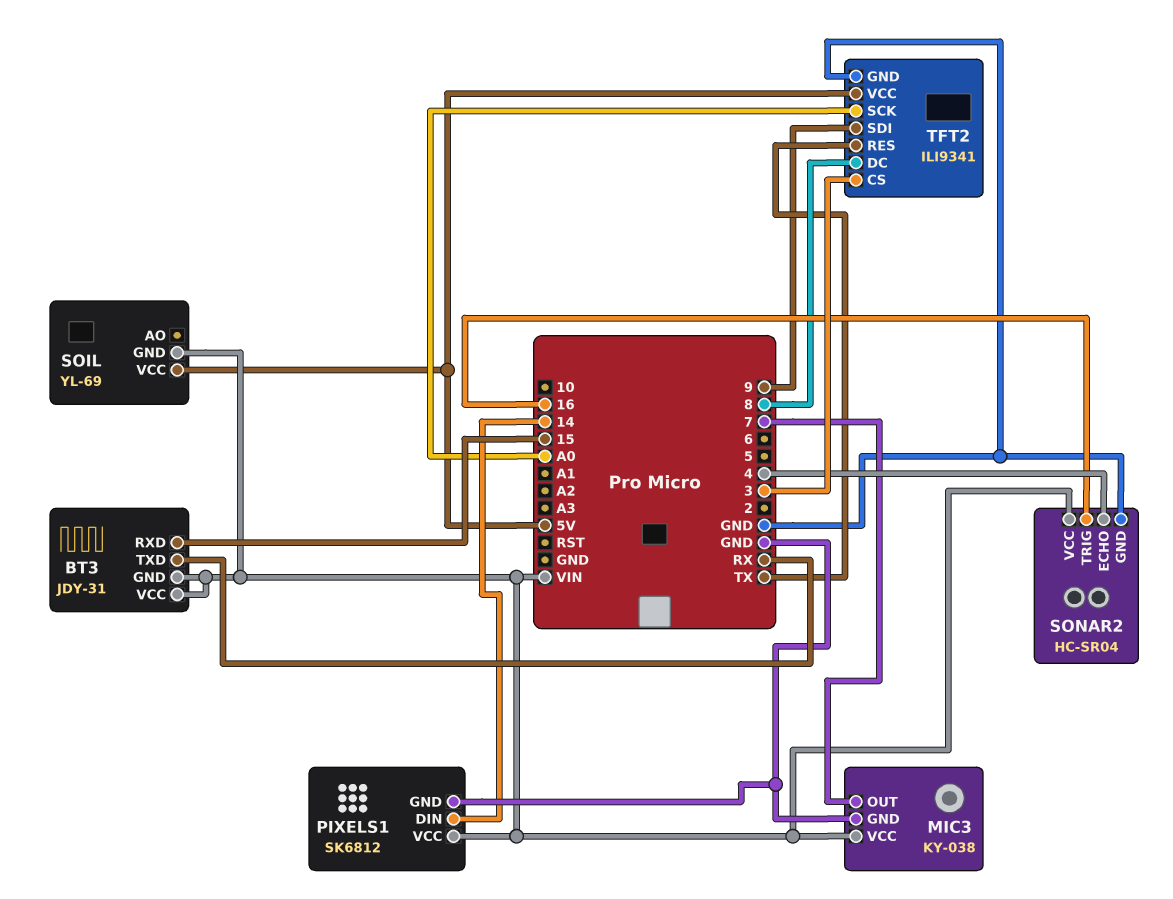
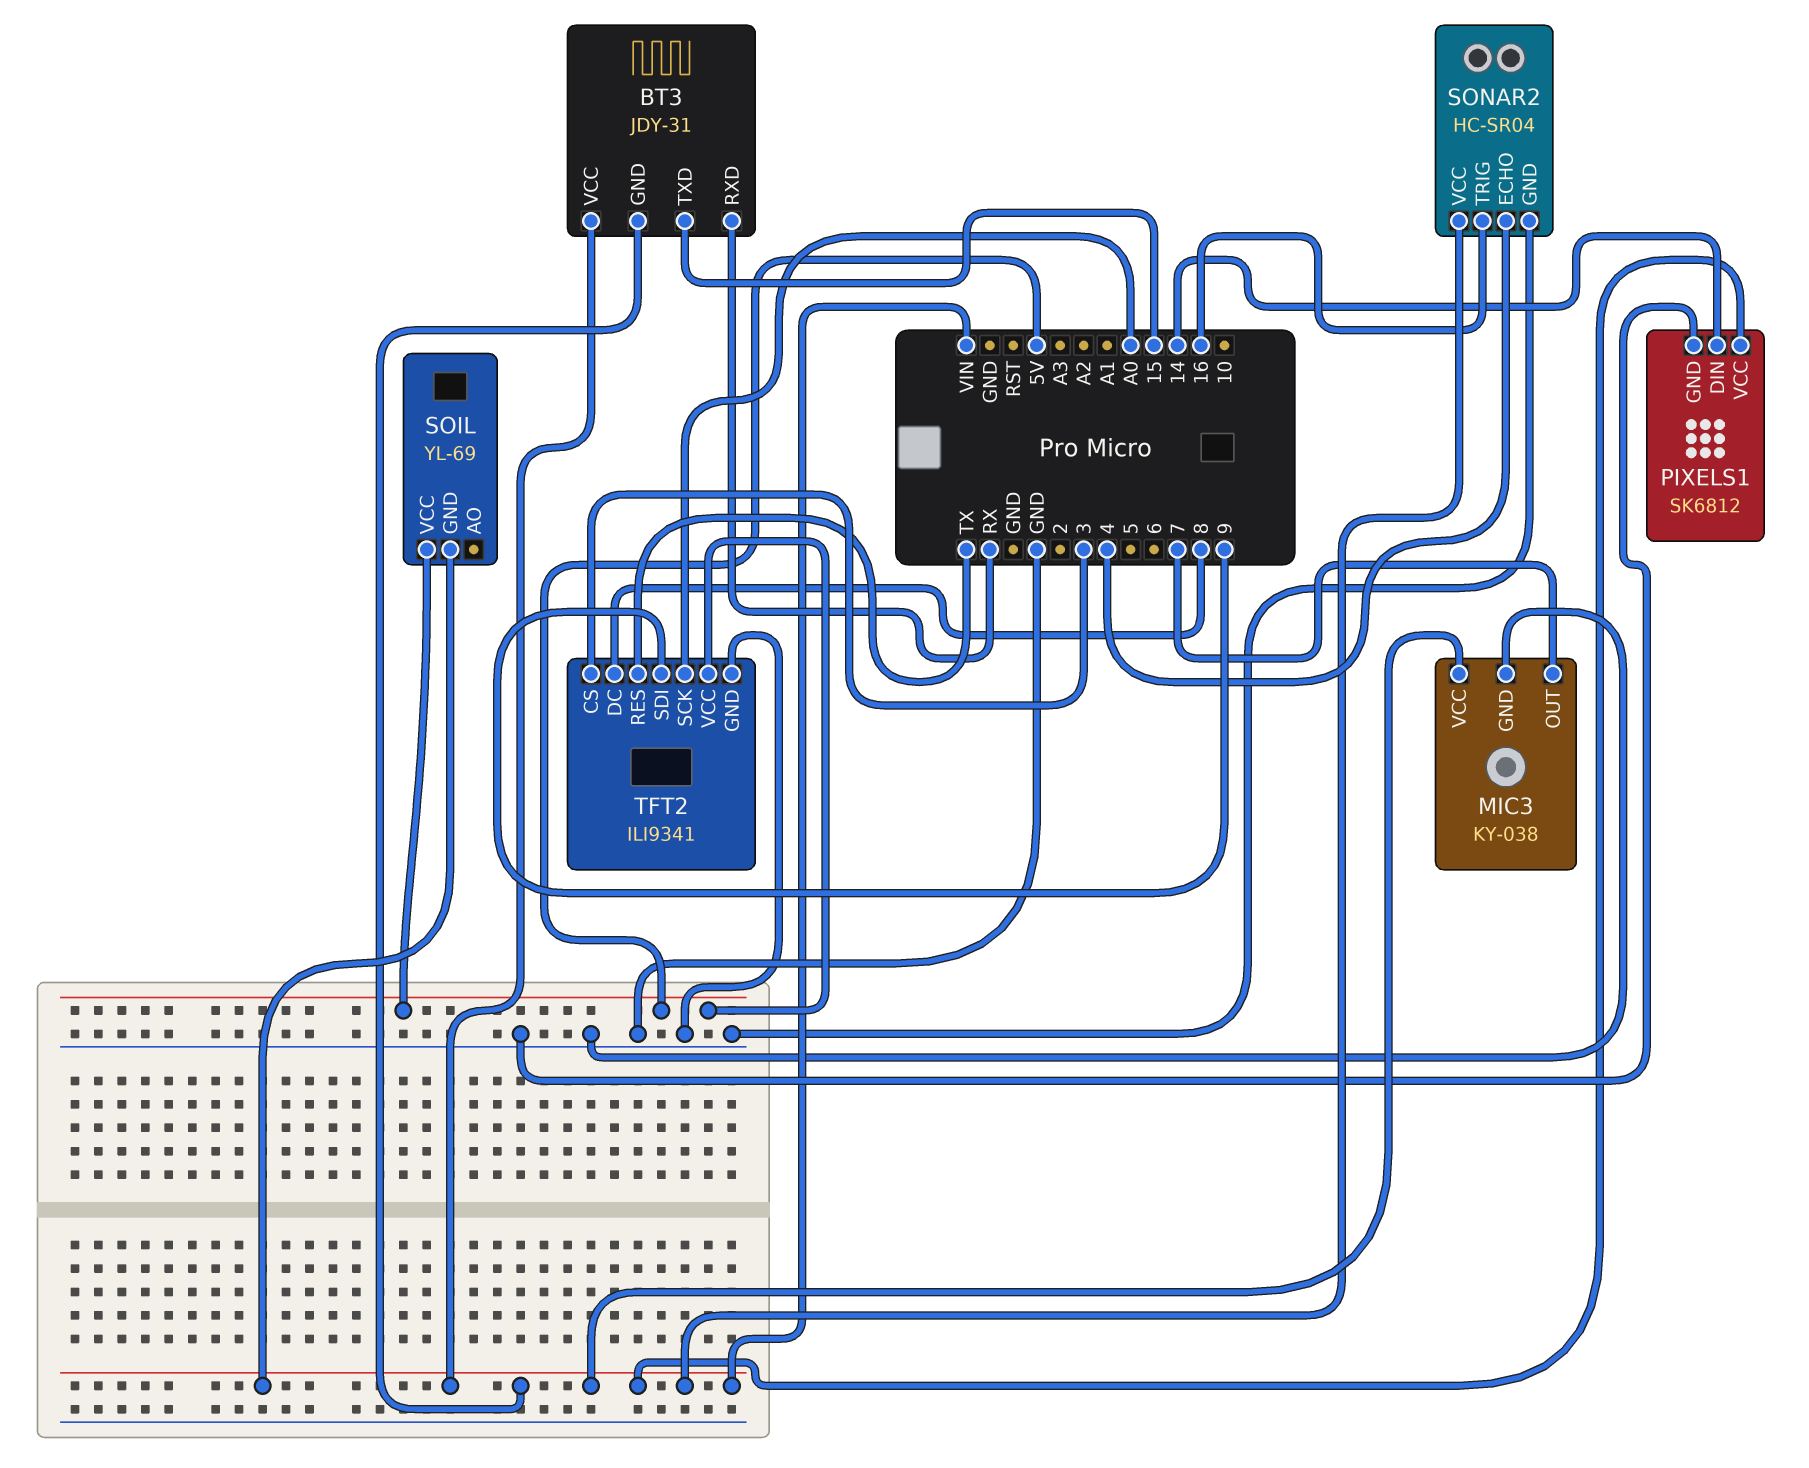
BT3 pin RXD: 15 -> RX
BT3 pin TXD: RX -> 15

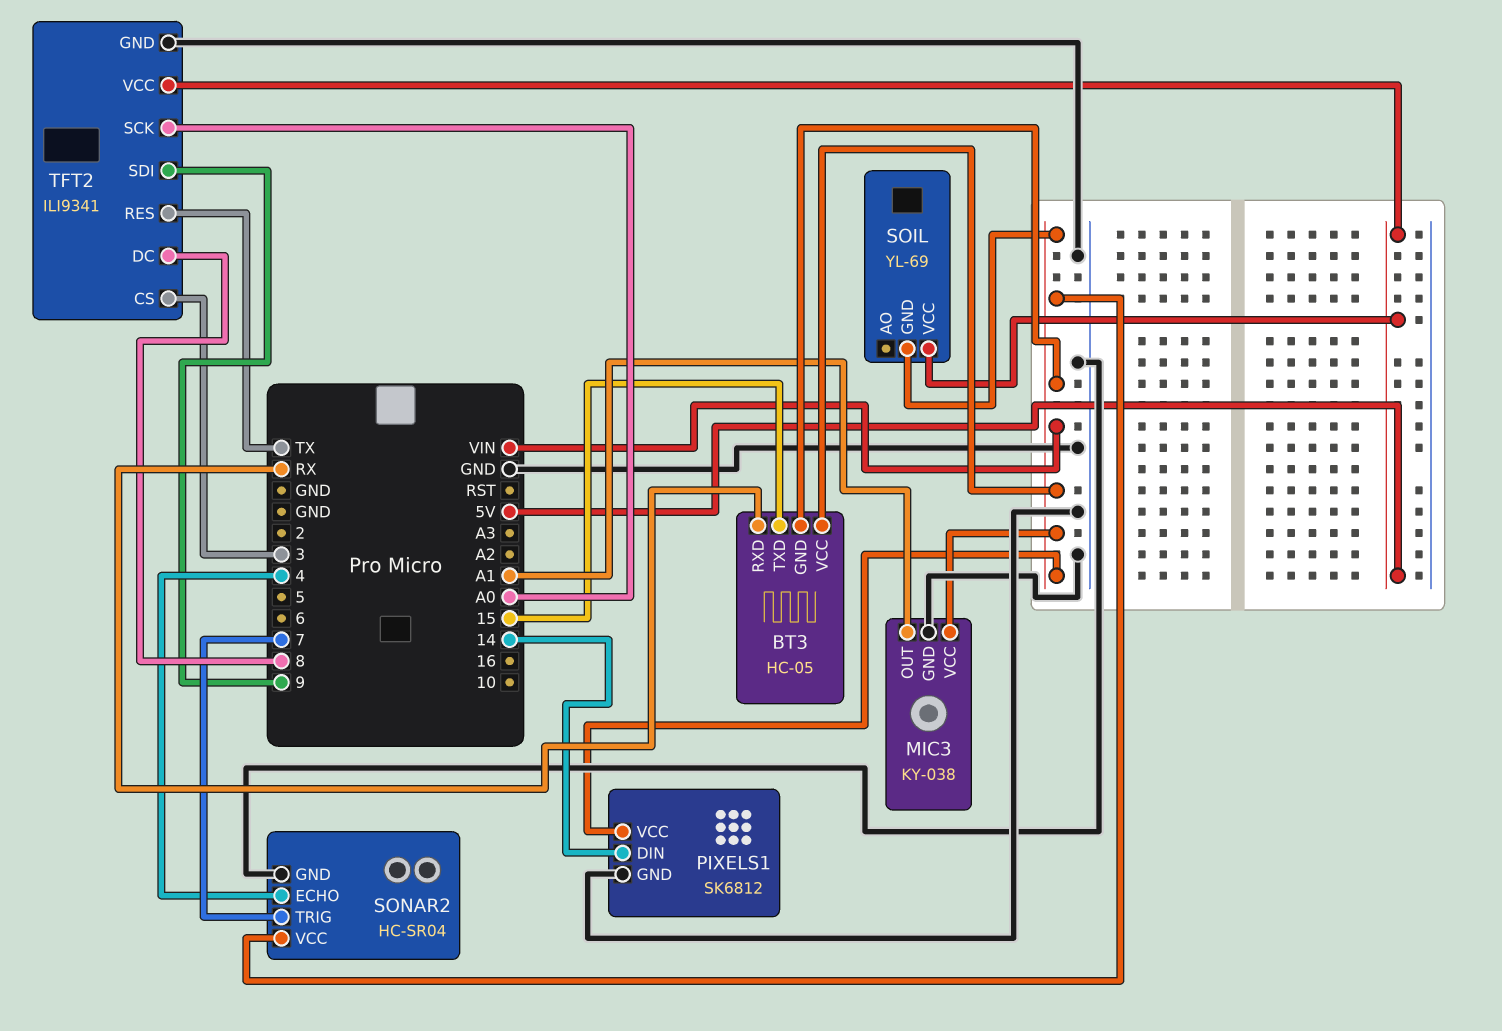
BT3: JDY-31 -> HC-05
MIC3 pin OUT: 7 -> A1
SONAR2 pin TRIG: 16 -> 7

